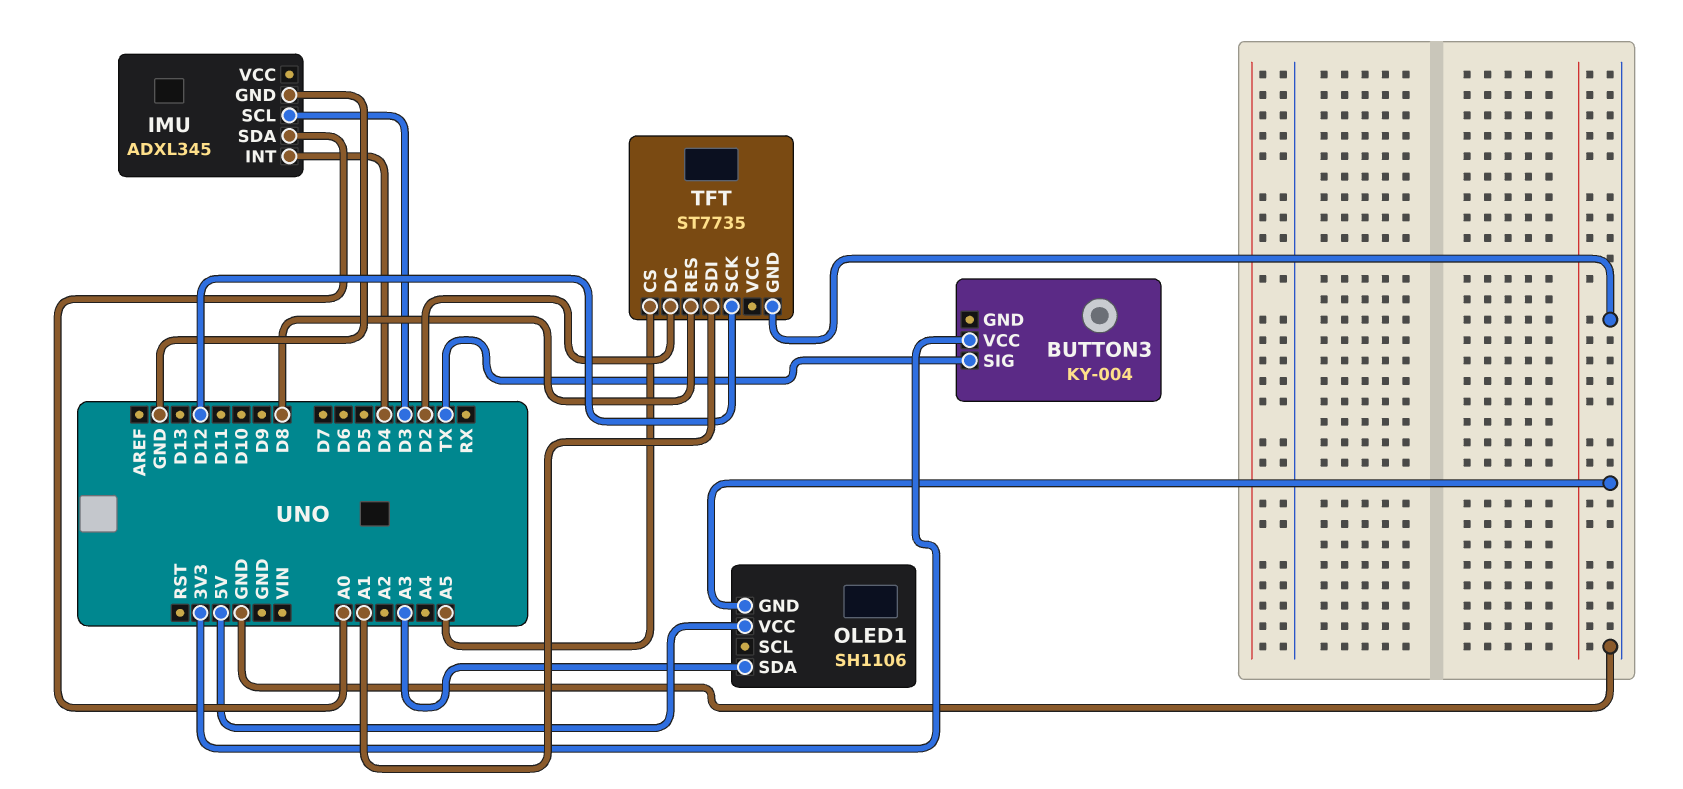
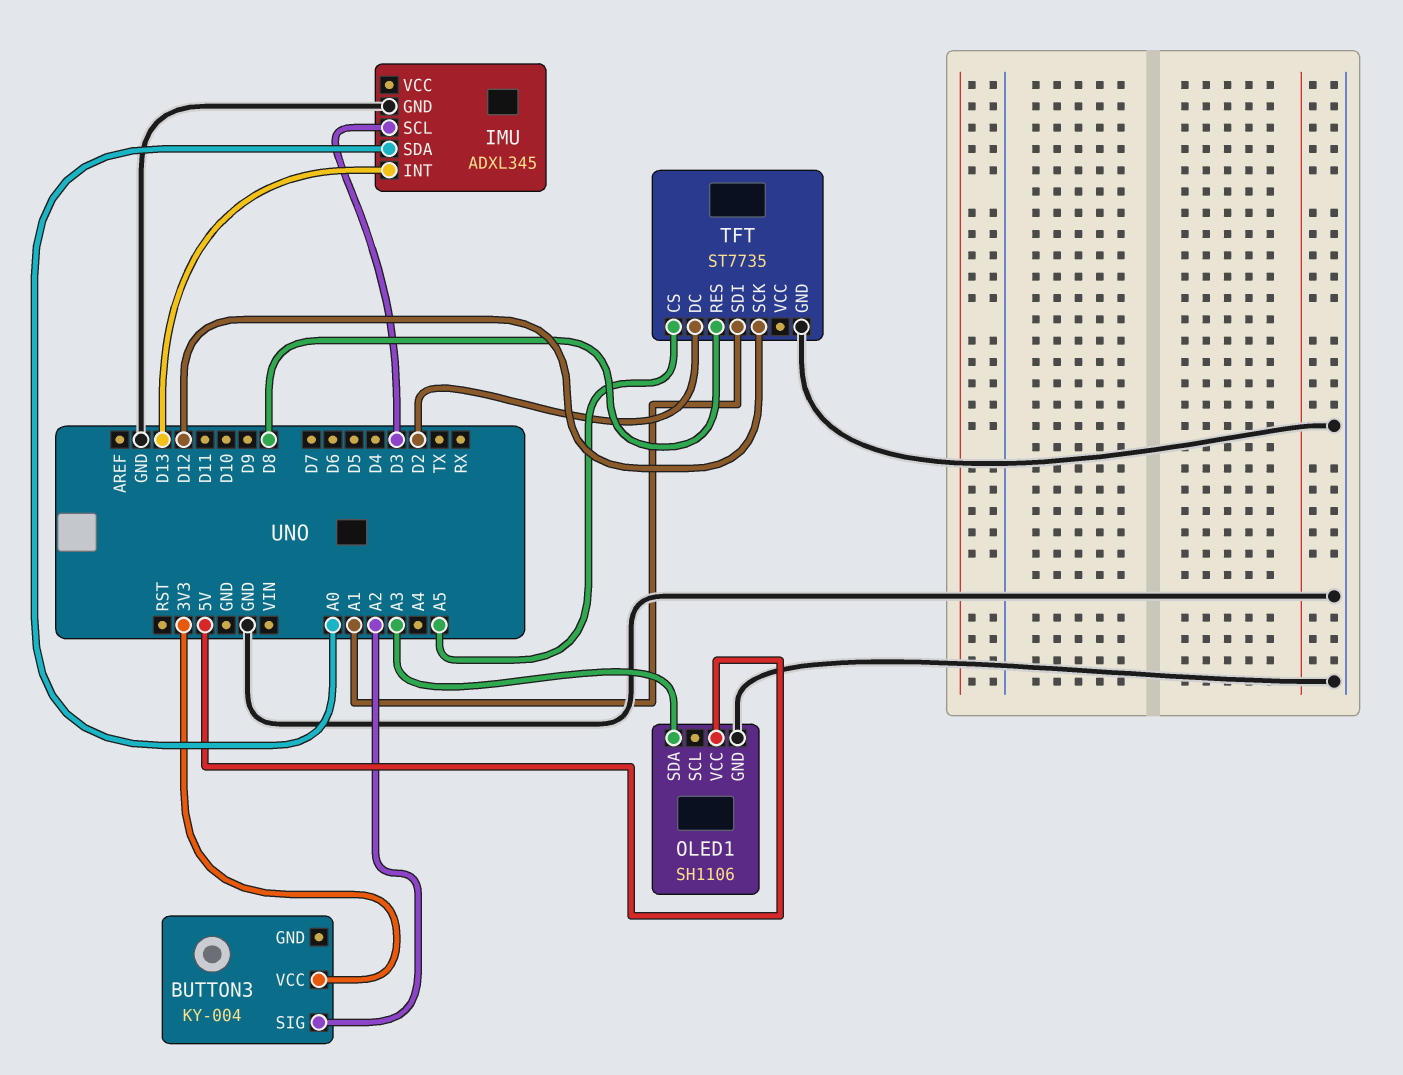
BUTTON3 pin SIG: TX -> A2
IMU pin INT: D4 -> D13

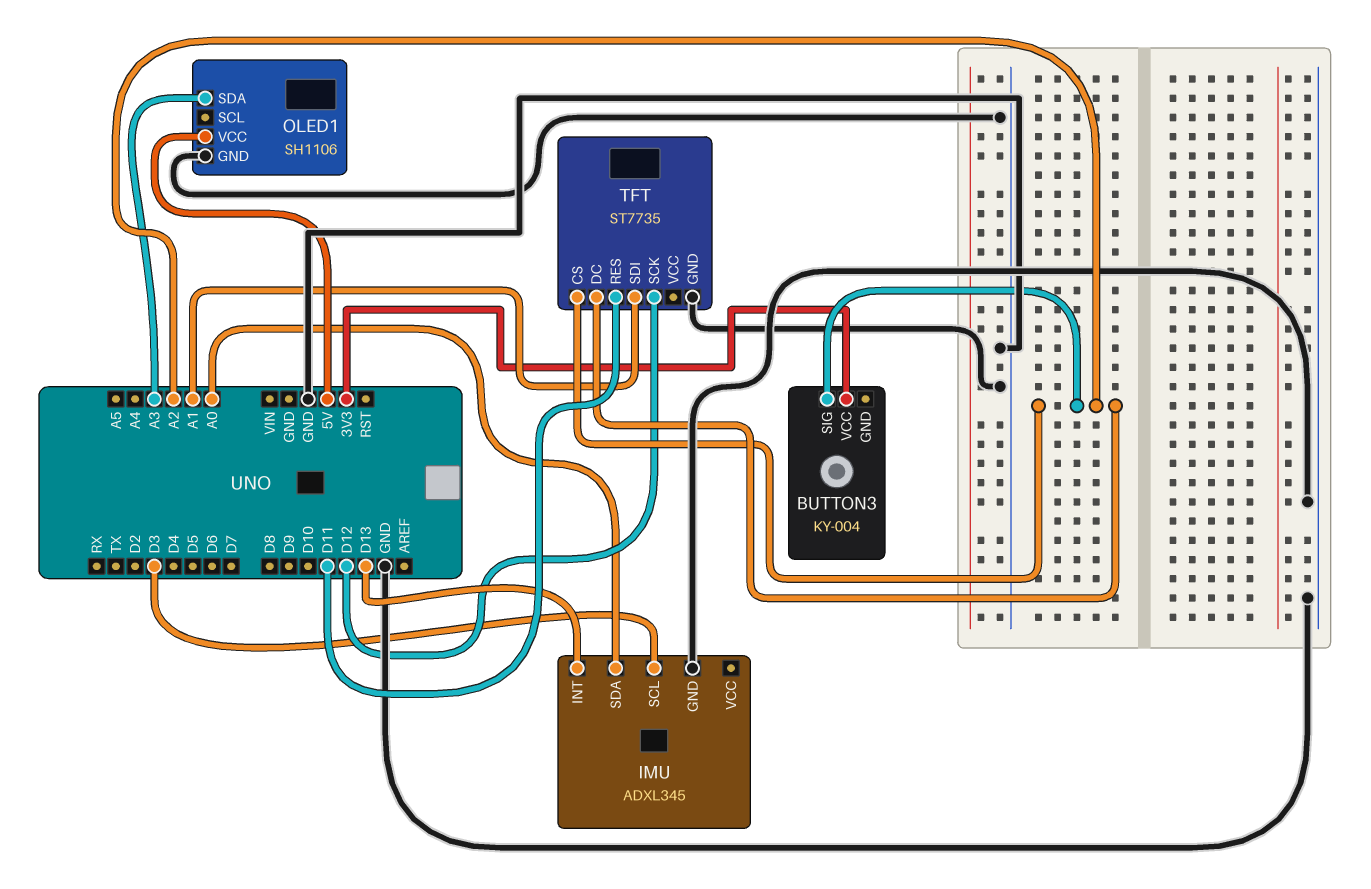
TFT pin CS: A5 -> A2
TFT pin DC: D2 -> A2
TFT pin RES: D8 -> D11

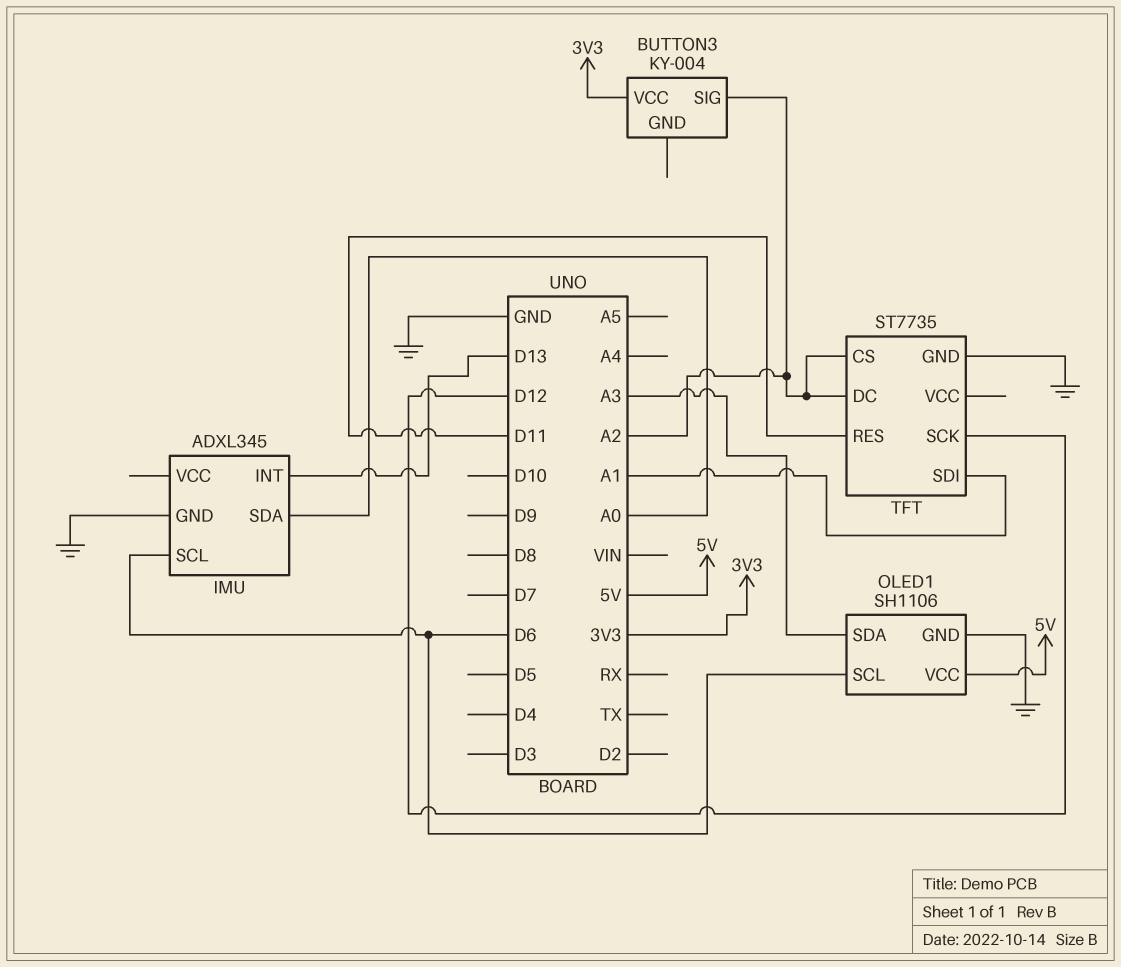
IMU pin SCL: D3 -> D6
OLED1 pin SCL: none -> D6

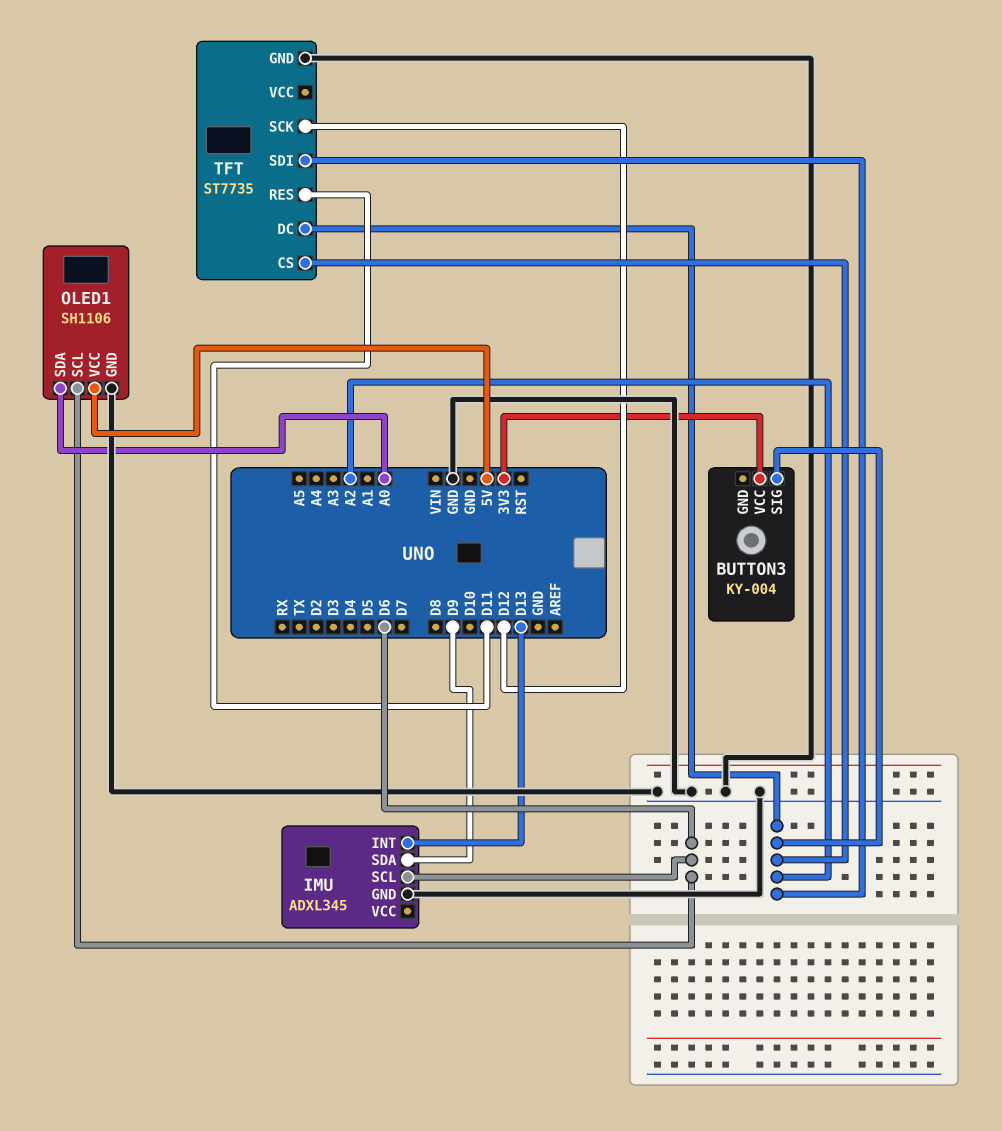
IMU pin SDA: A0 -> D9
OLED1 pin SDA: A3 -> A0
TFT pin SDI: A1 -> A2

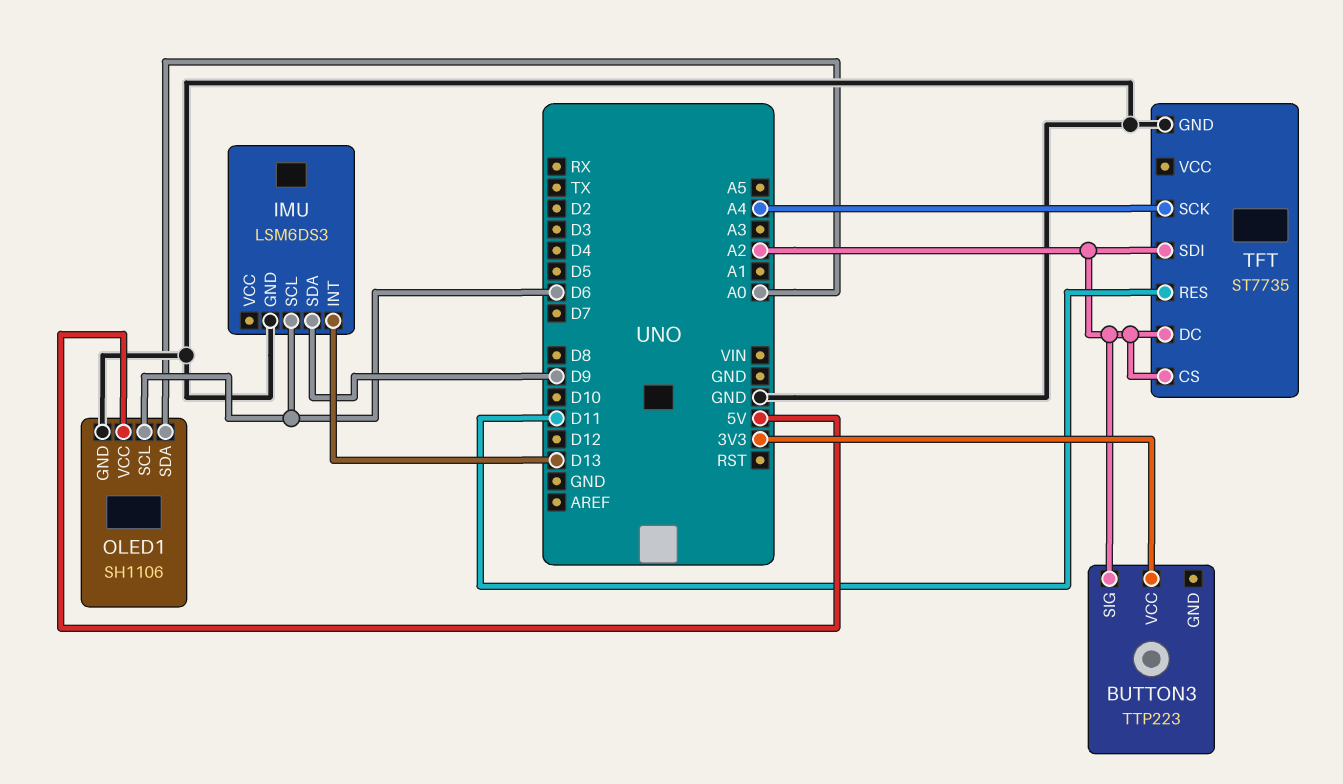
BUTTON3: KY-004 -> TTP223
IMU: ADXL345 -> LSM6DS3
TFT pin SCK: D12 -> A4

